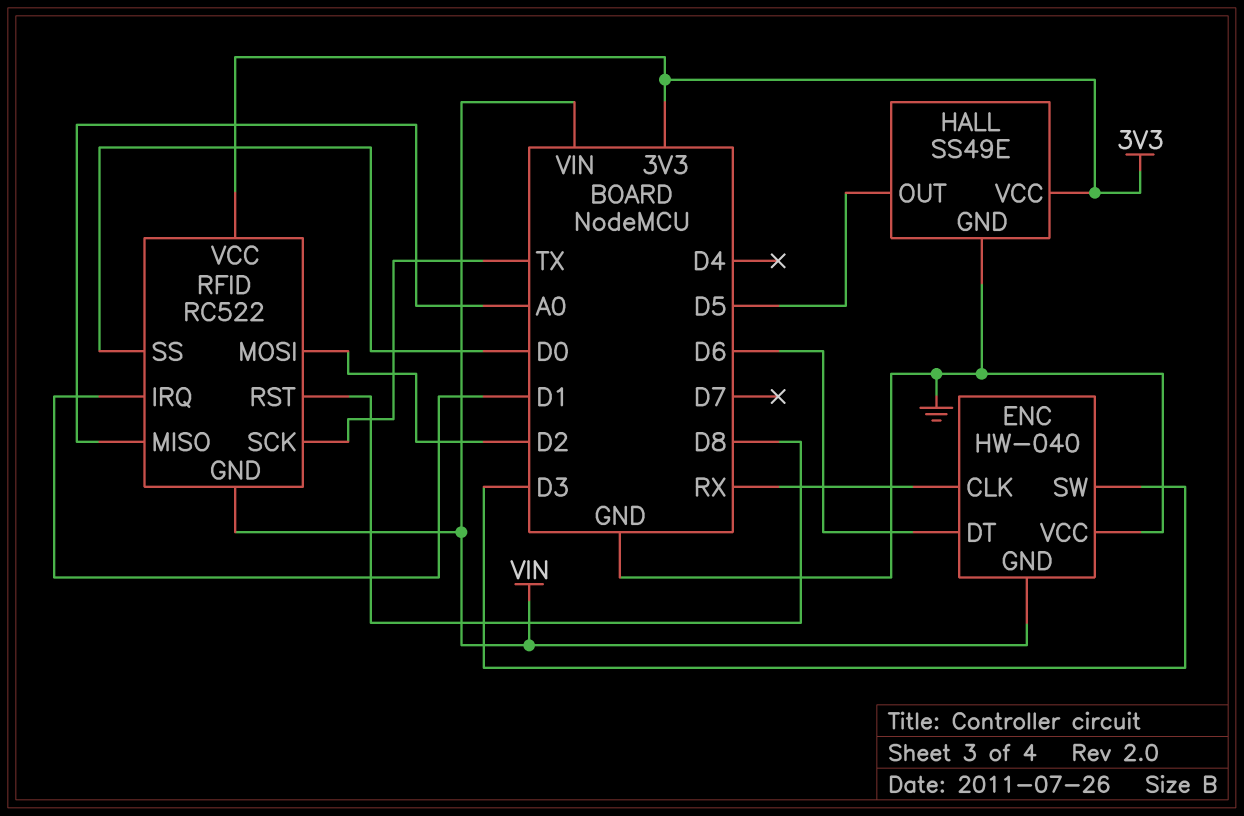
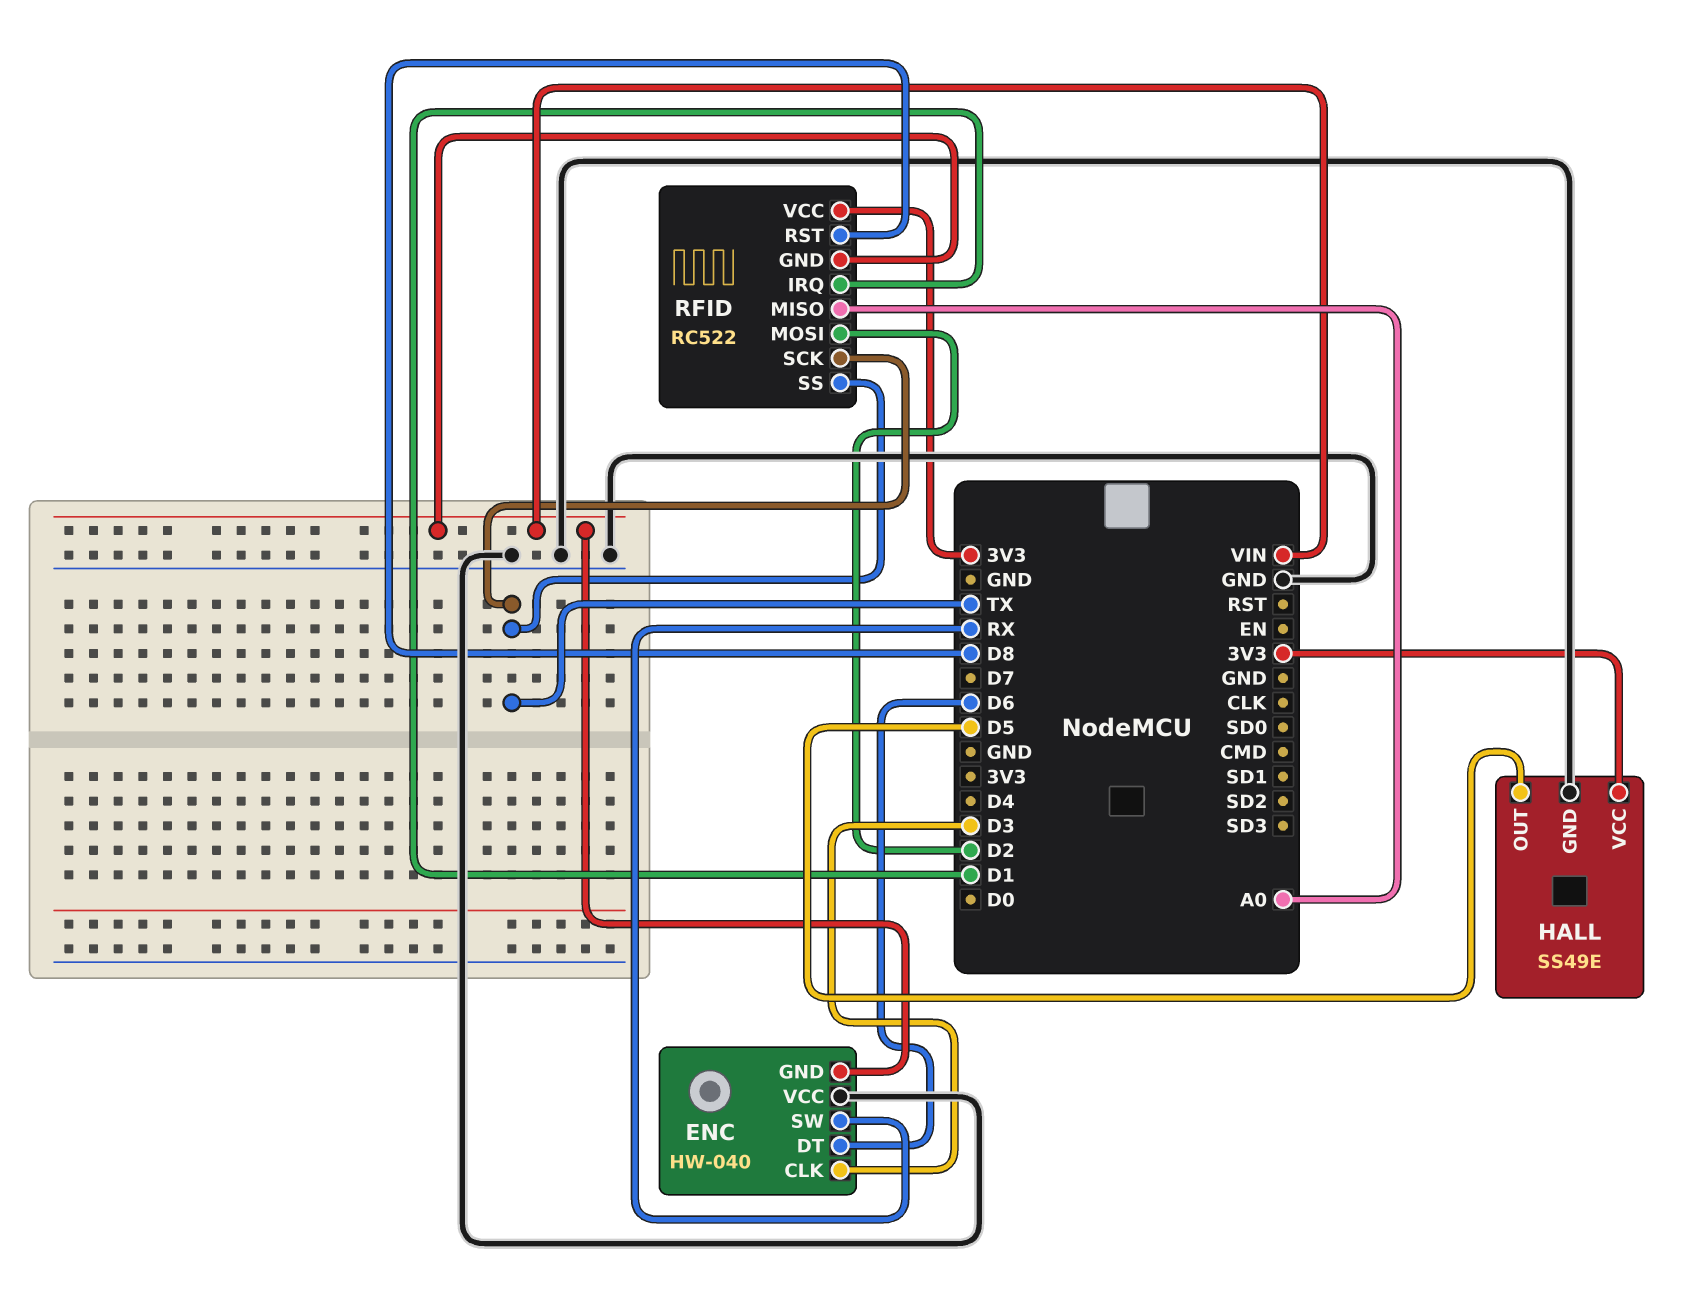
ENC pin CLK: RX -> D3
ENC pin SW: D3 -> RX
RFID pin SS: D0 -> TX

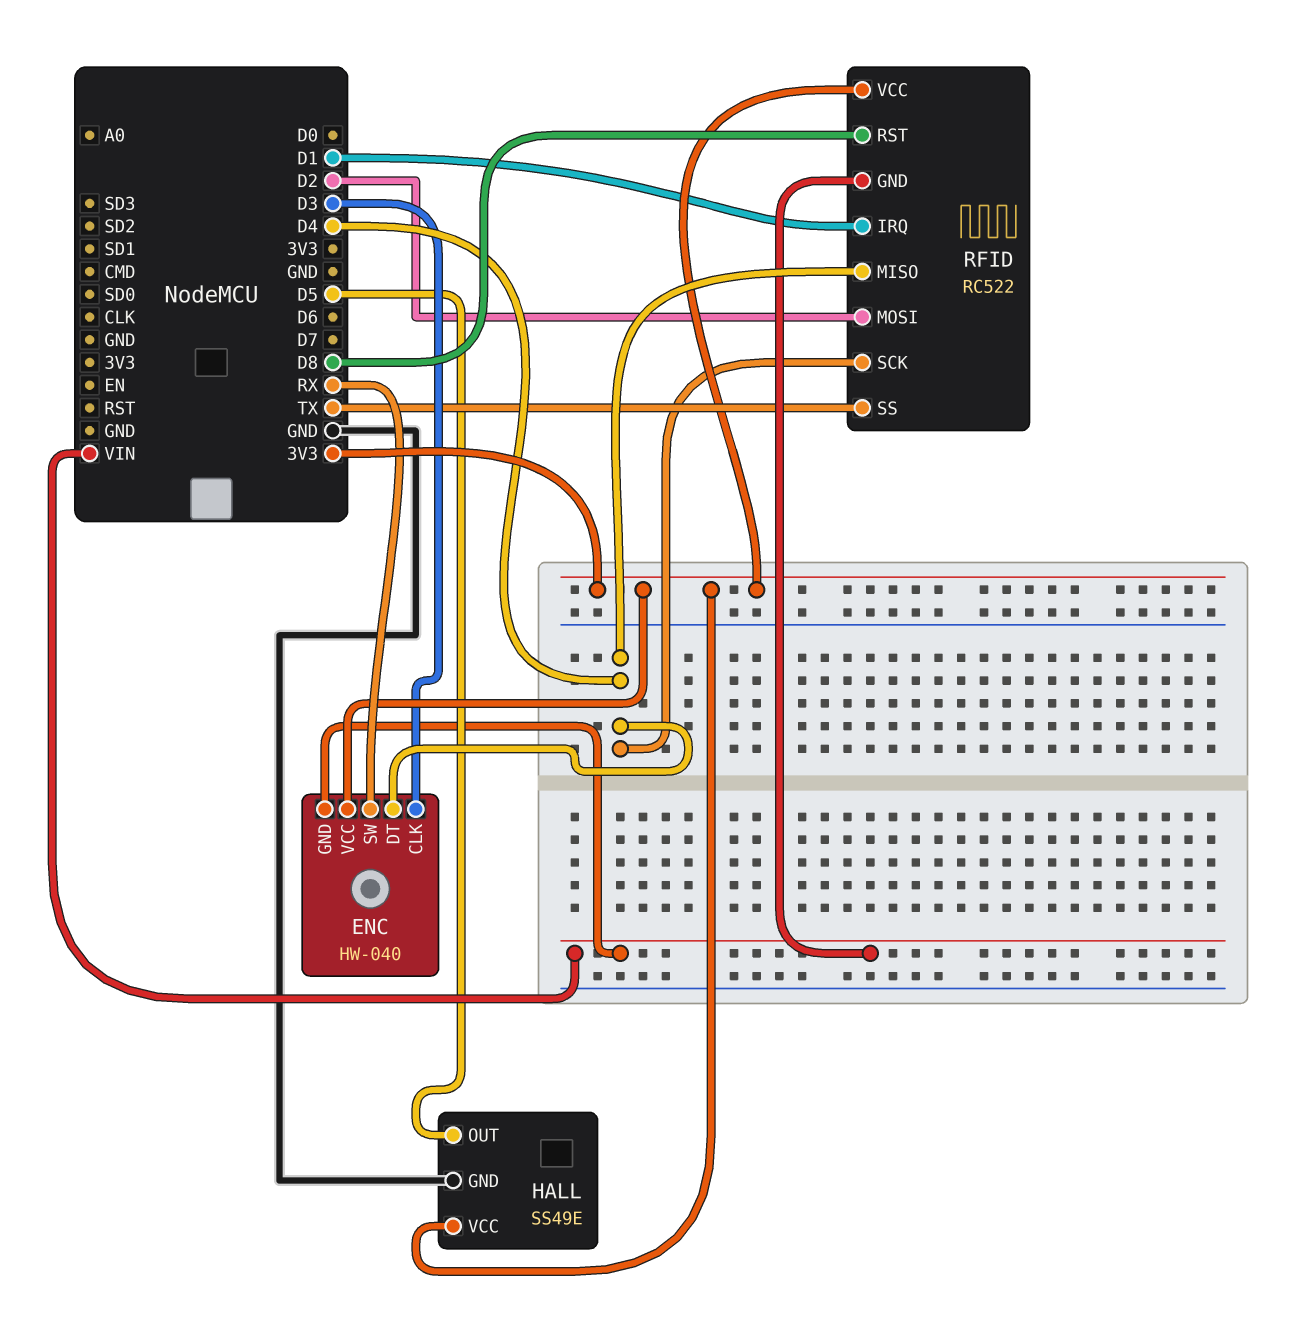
ENC pin DT: D6 -> D4
ENC pin VCC: GND -> 3V3
RFID pin MISO: A0 -> D4
RFID pin SCK: TX -> D4

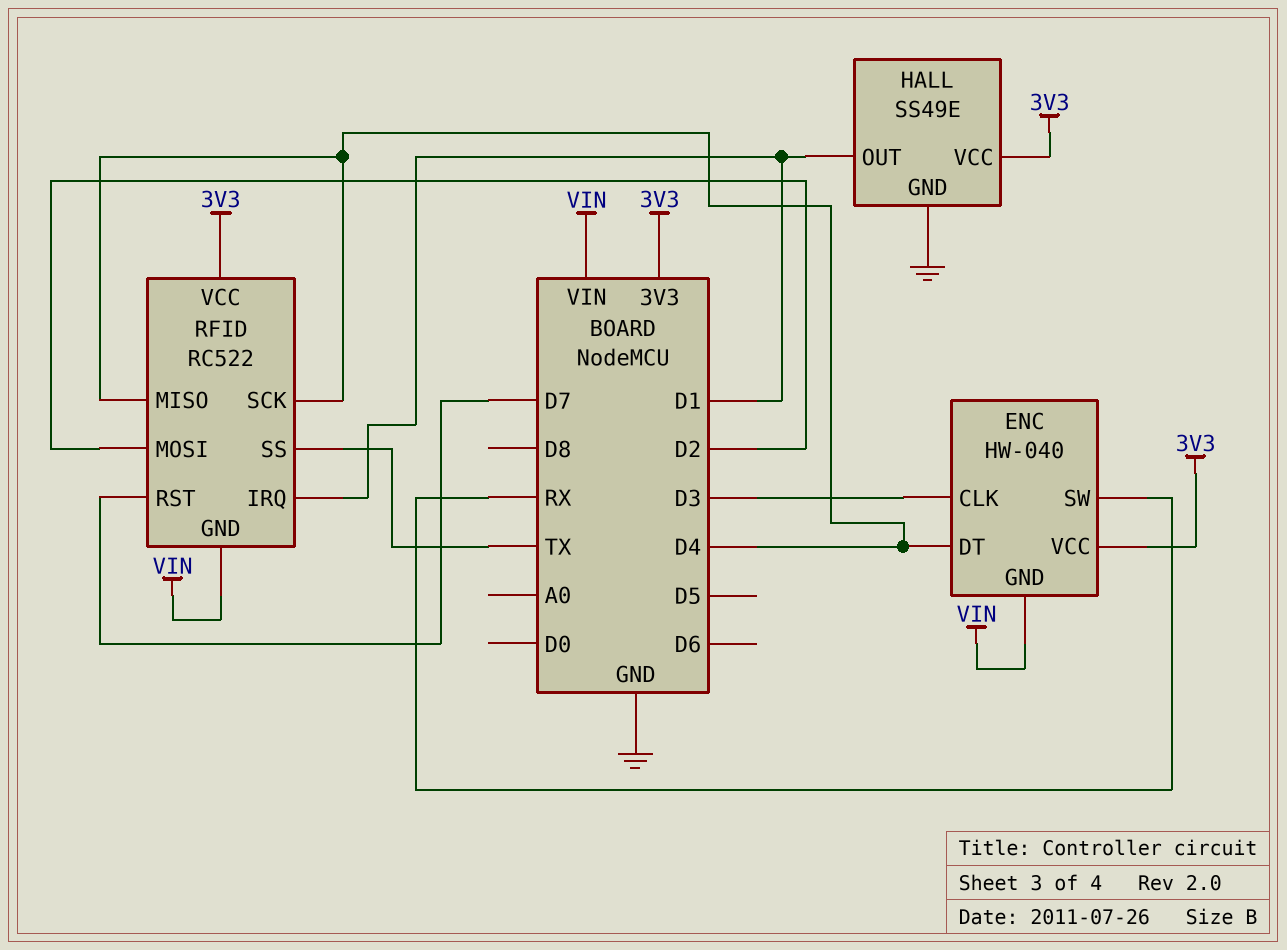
HALL pin OUT: D5 -> D1
RFID pin RST: D8 -> D7

